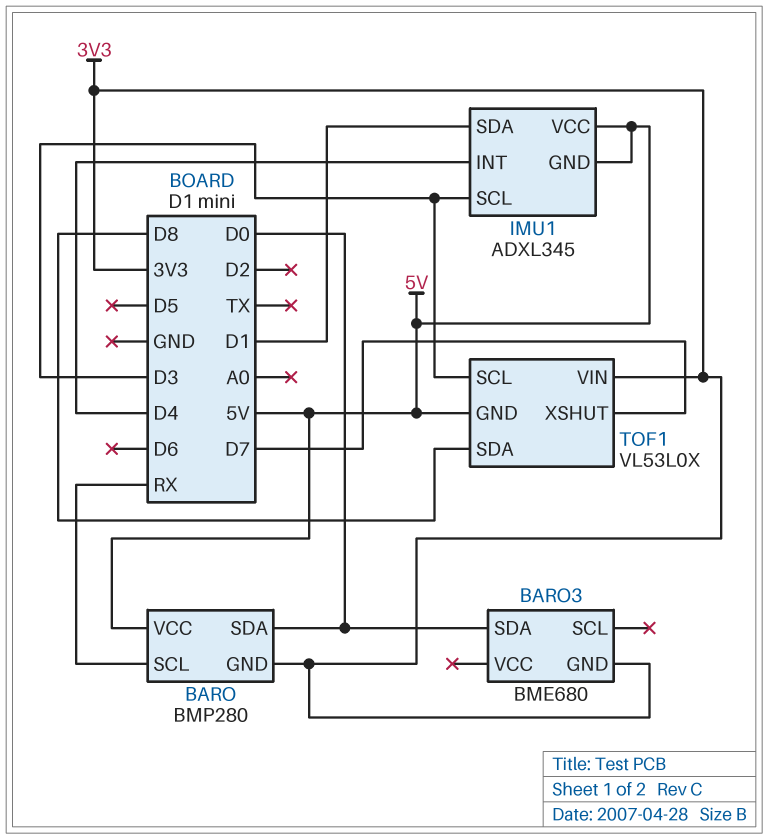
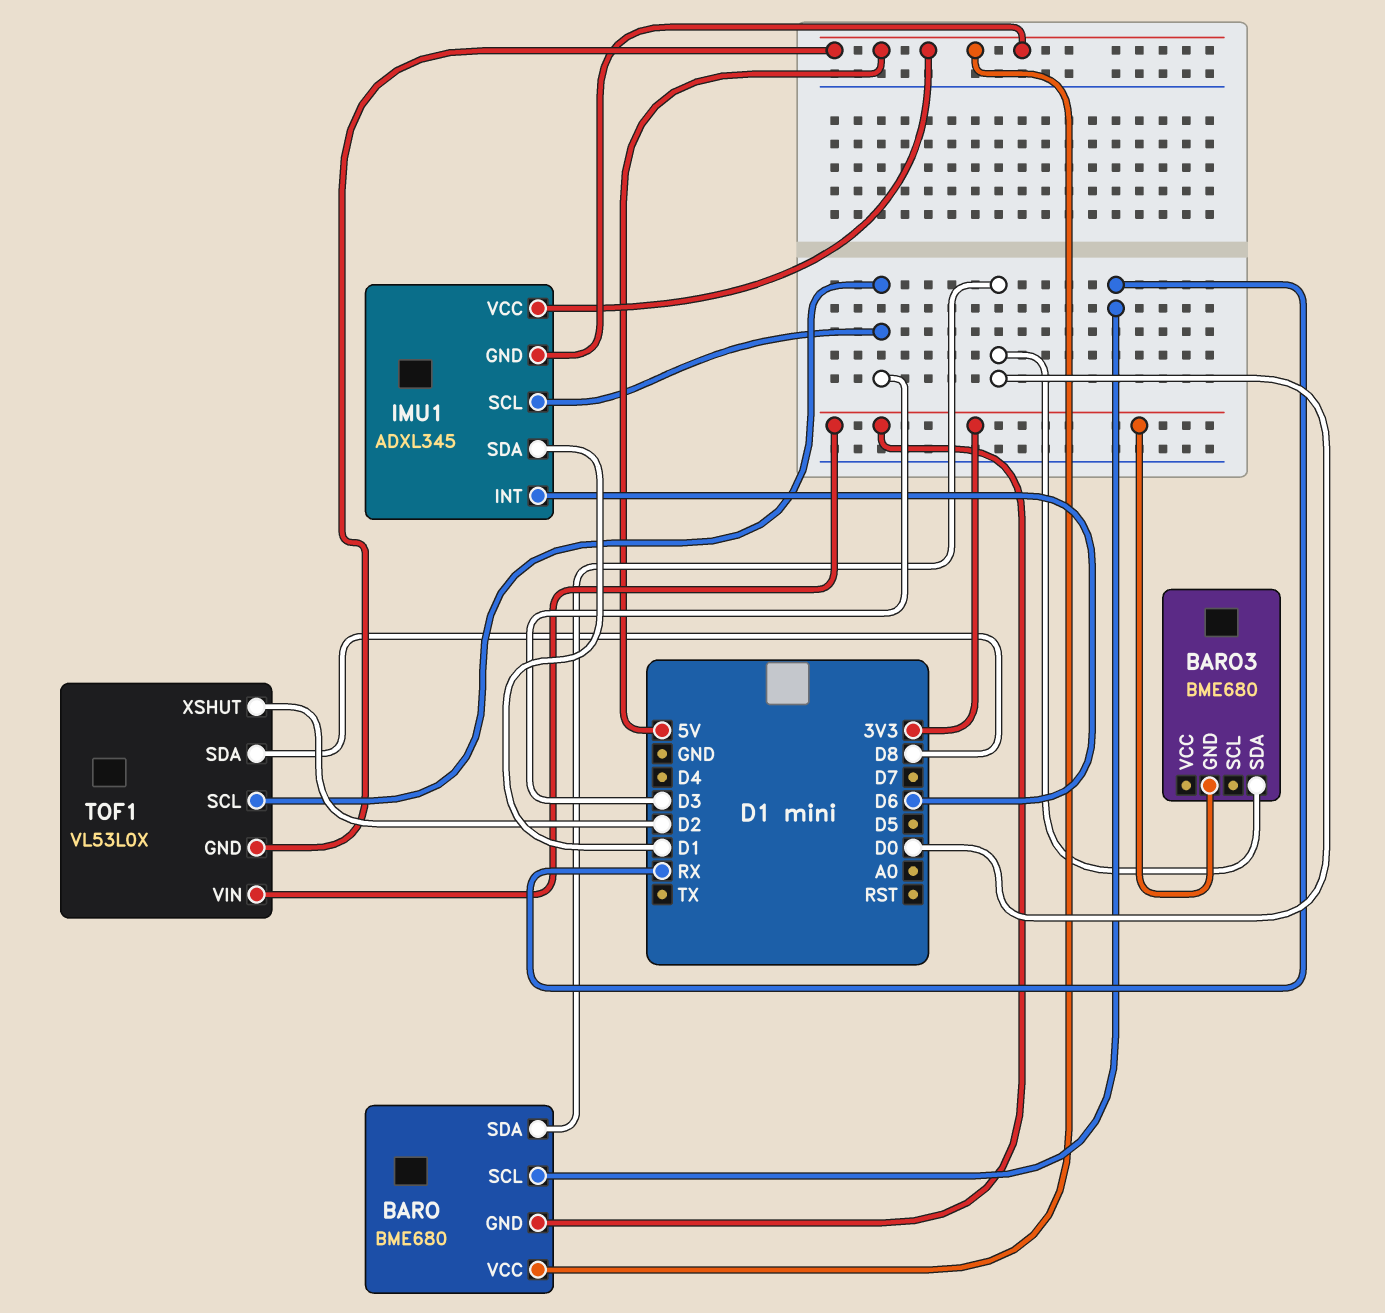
BARO: BMP280 -> BME680
IMU1 pin INT: D4 -> D6
TOF1 pin XSHUT: D7 -> D2

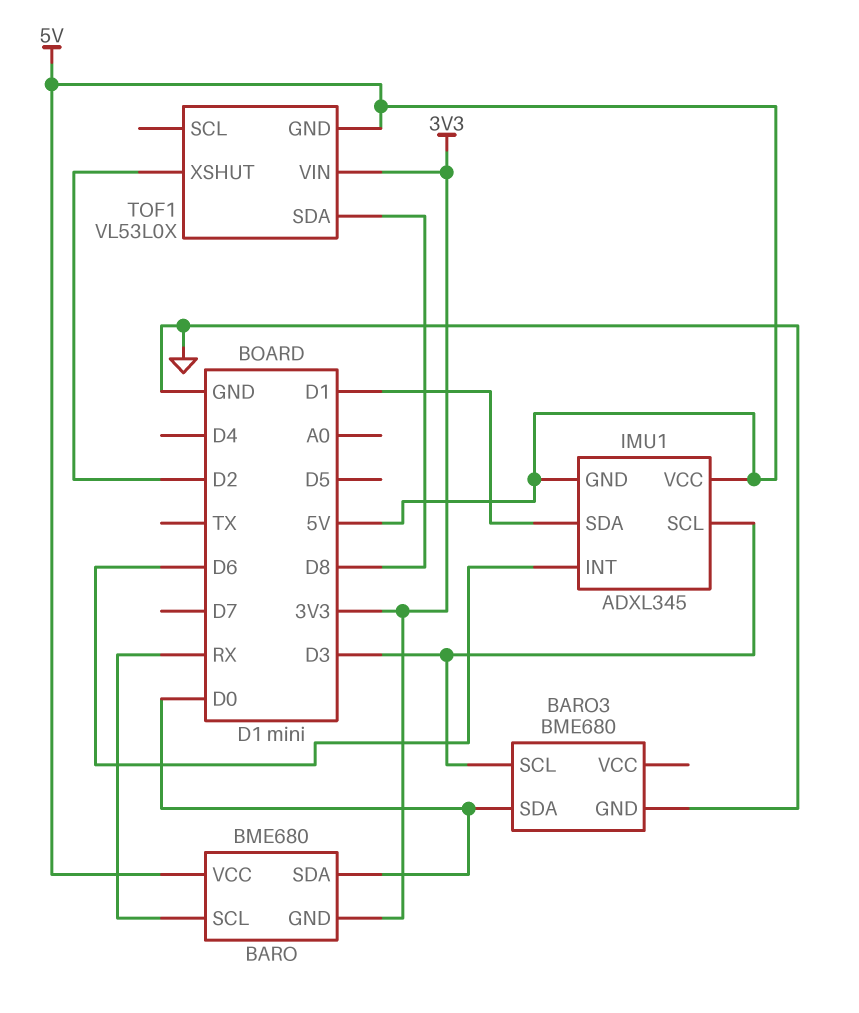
BARO3 pin GND: 3V3 -> GND
BARO3 pin SCL: none -> D3
TOF1 pin SCL: D3 -> none

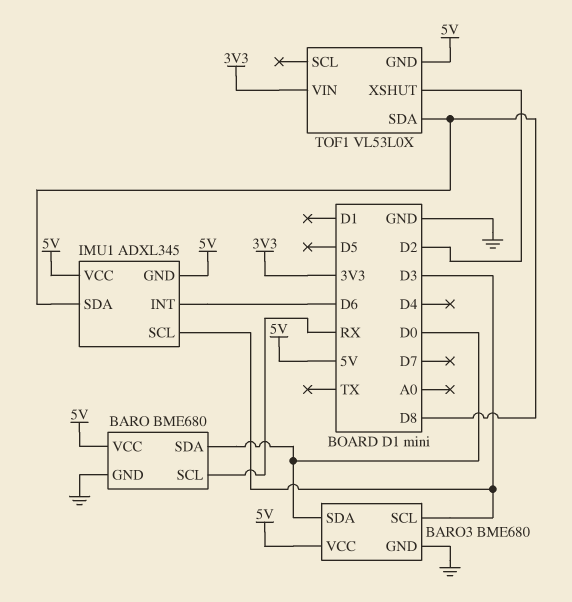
BARO pin GND: 3V3 -> GND
BARO3 pin VCC: none -> 5V
IMU1 pin SDA: D1 -> D8

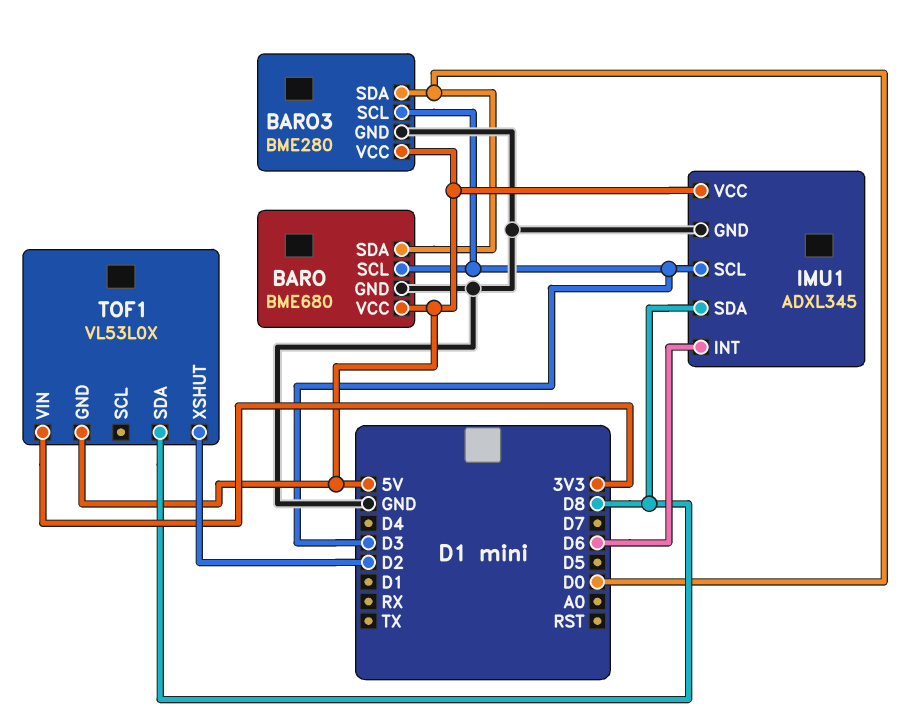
BARO pin SCL: RX -> D3
BARO3: BME680 -> BME280
IMU1 pin GND: 5V -> GND

